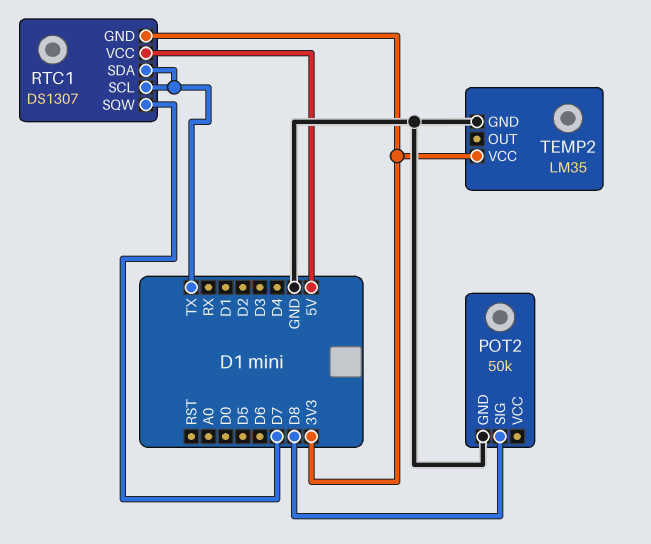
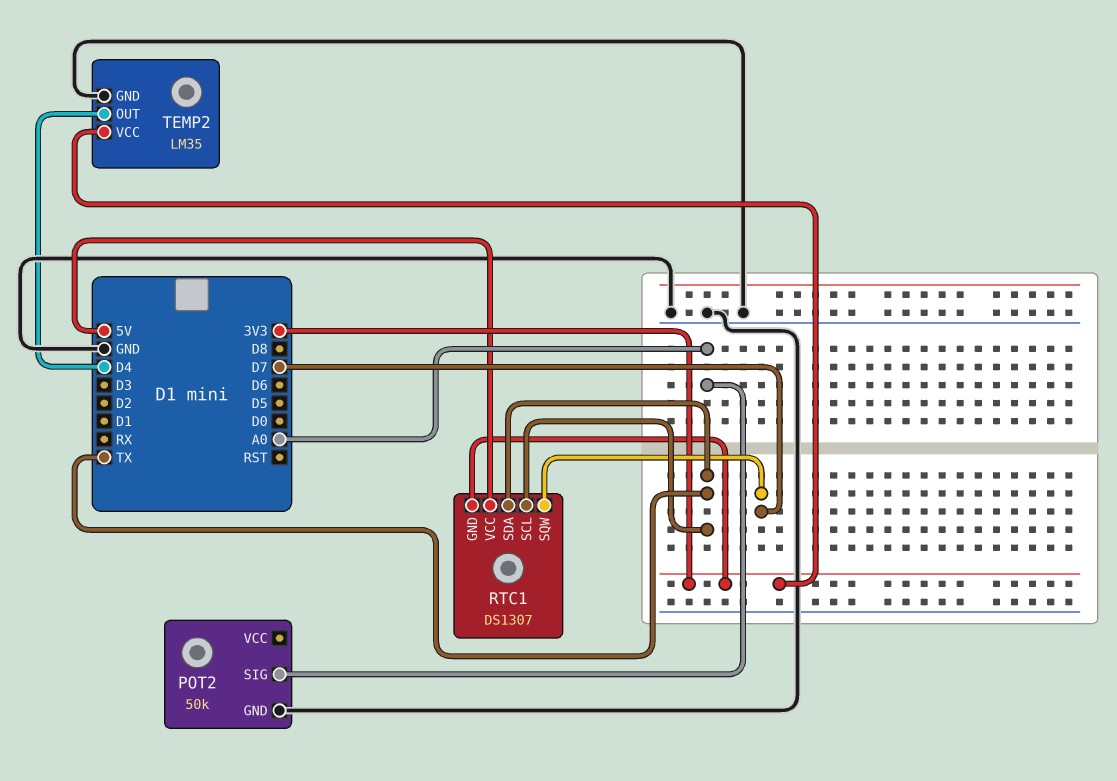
POT2 pin SIG: D8 -> A0
TEMP2 pin OUT: none -> D4

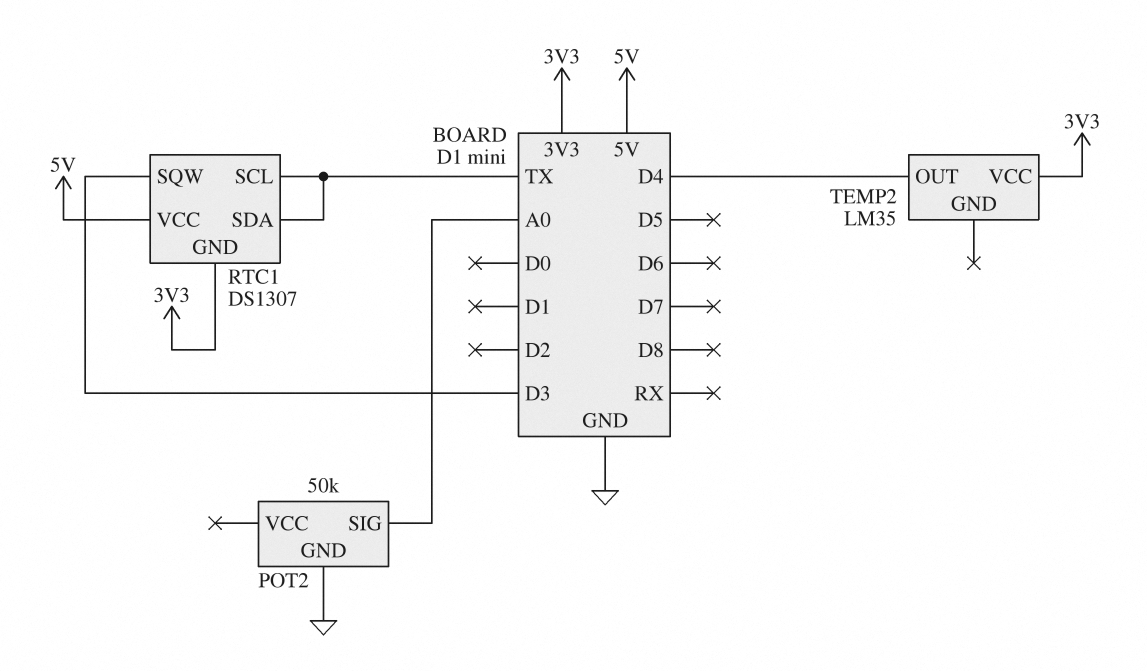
RTC1 pin SQW: D7 -> D3
TEMP2 pin GND: GND -> none

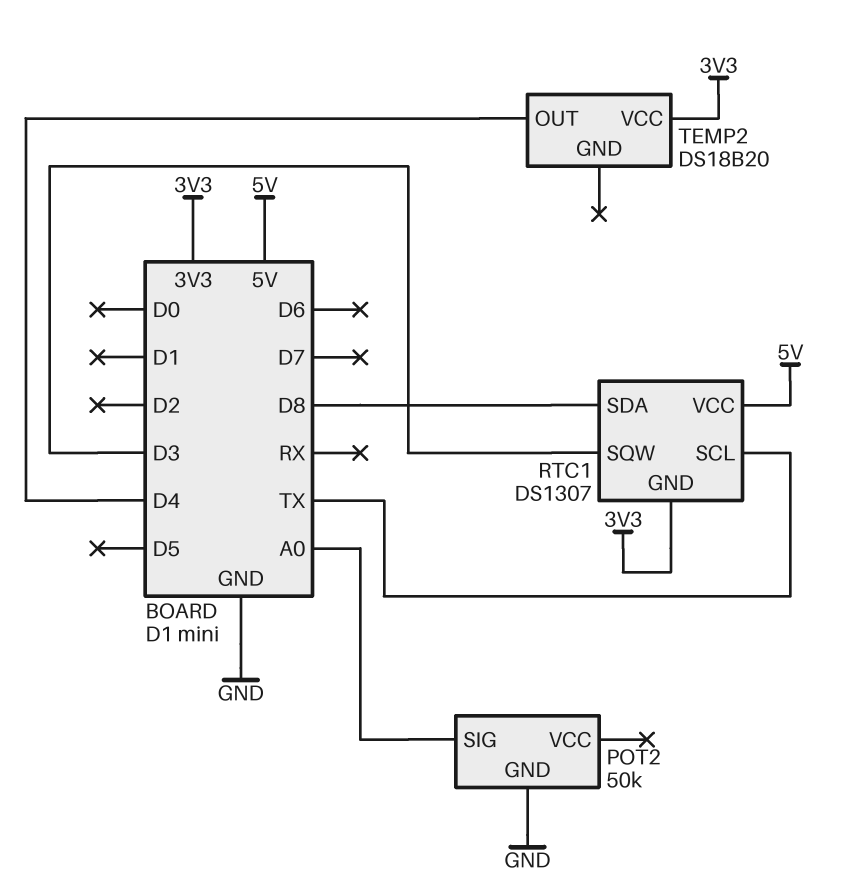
RTC1 pin SDA: TX -> D8
TEMP2: LM35 -> DS18B20

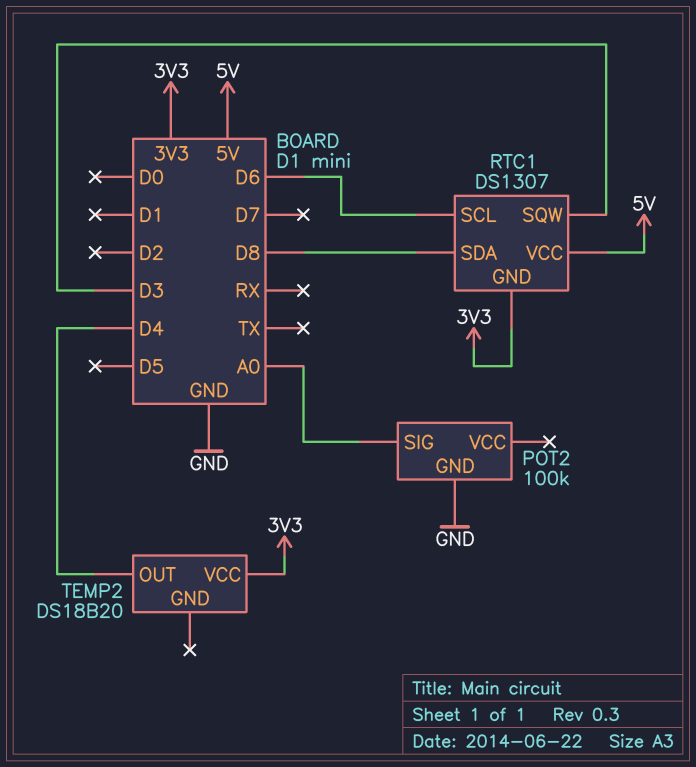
POT2: 50k -> 100k
RTC1 pin SCL: TX -> D6

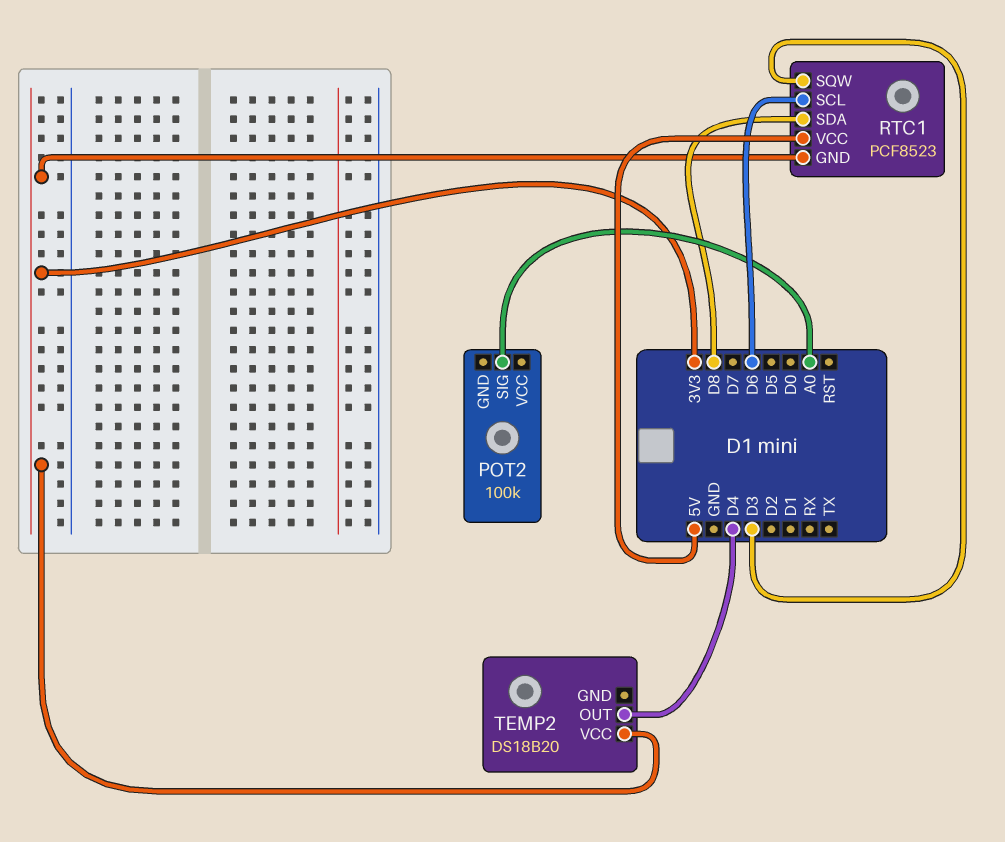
POT2 pin GND: GND -> none
RTC1: DS1307 -> PCF8523

